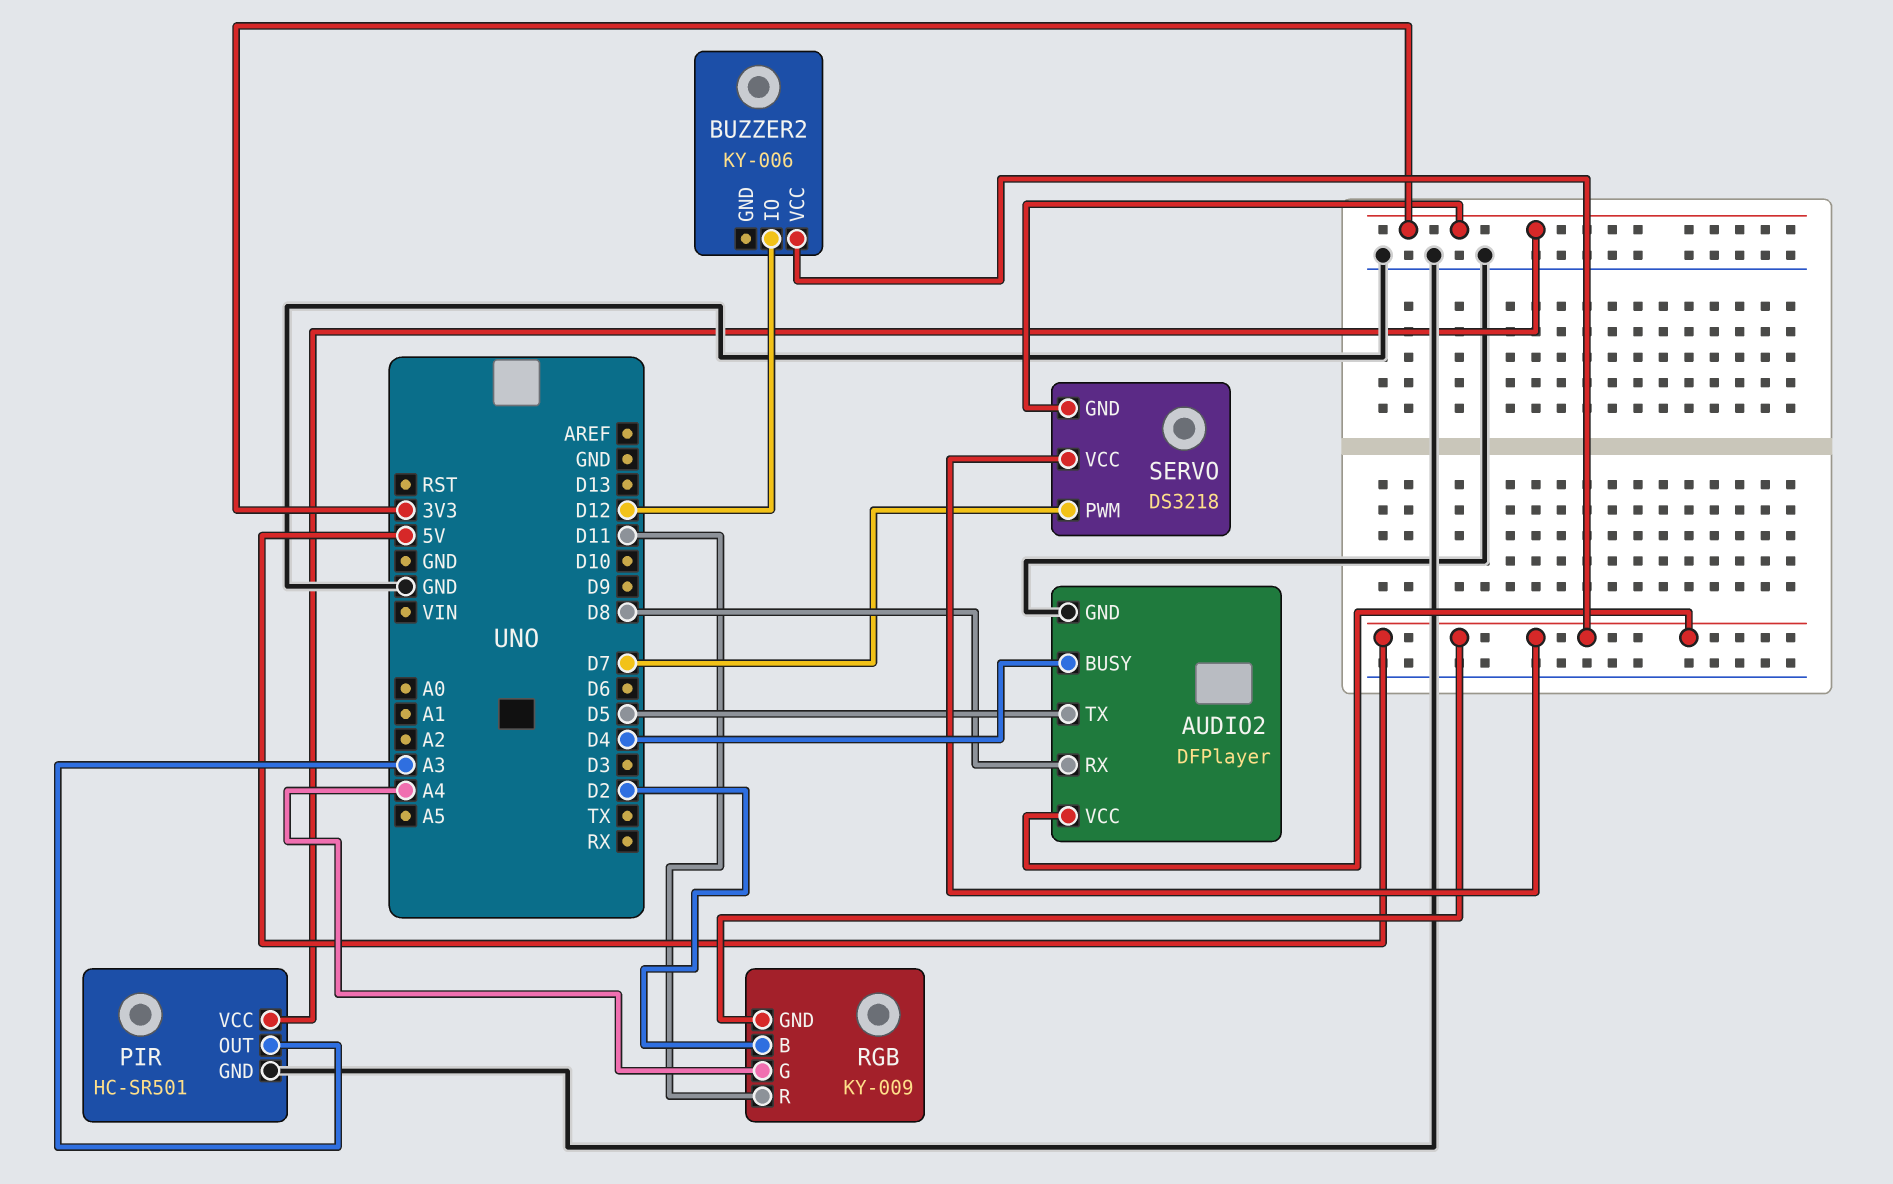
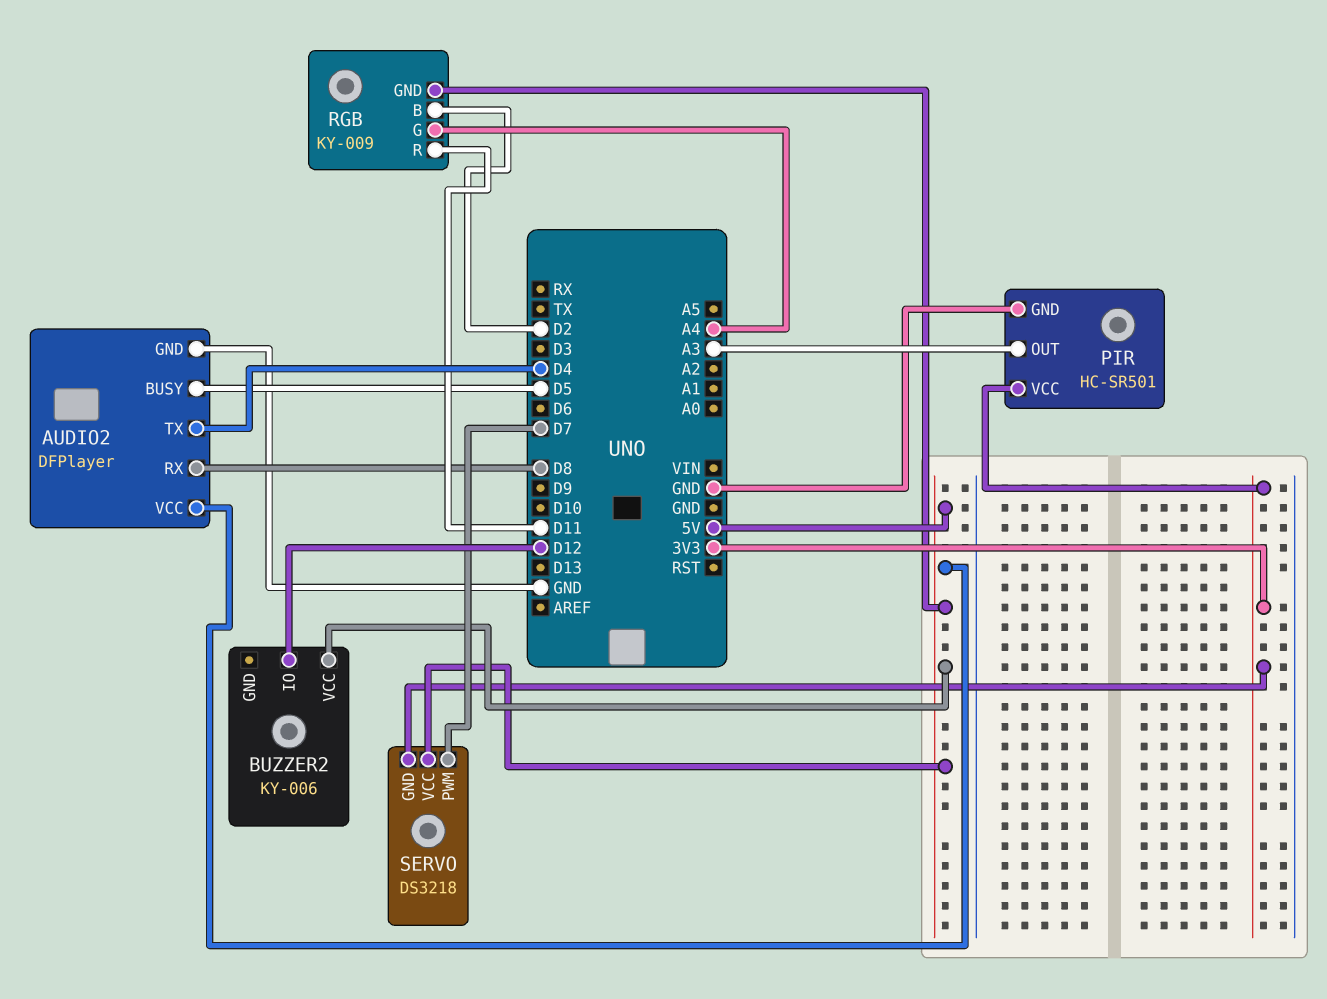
AUDIO2 pin BUSY: D4 -> D5
AUDIO2 pin TX: D5 -> D4

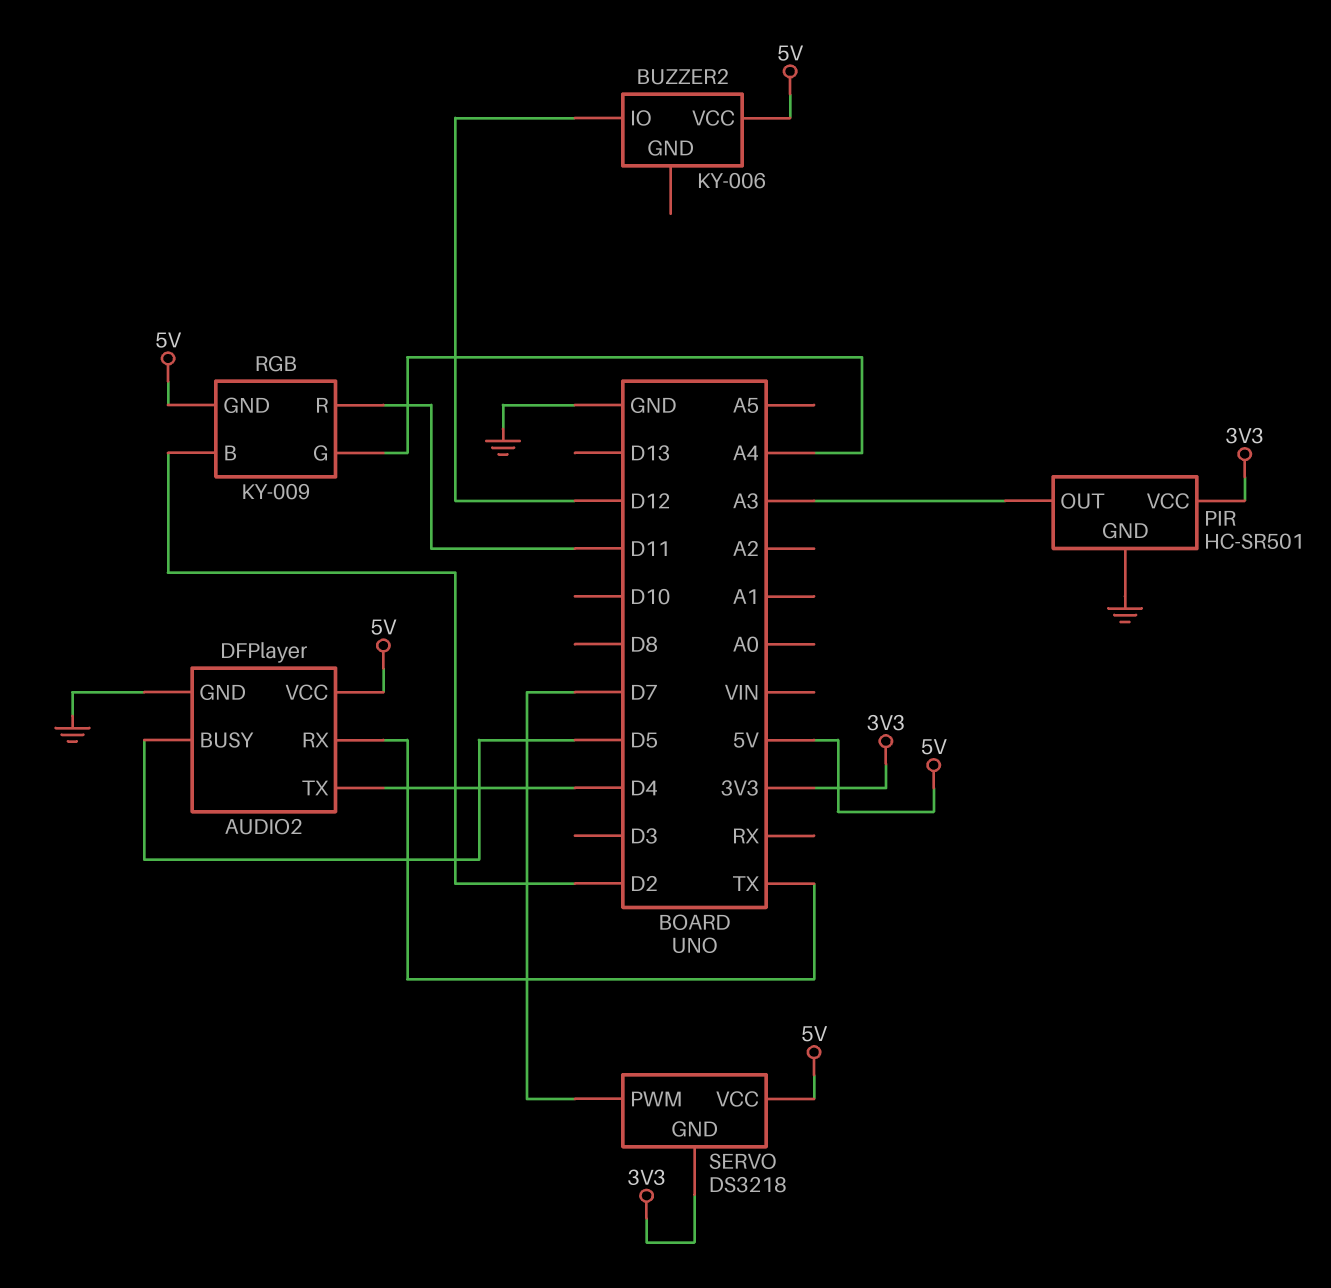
AUDIO2 pin RX: D8 -> TX

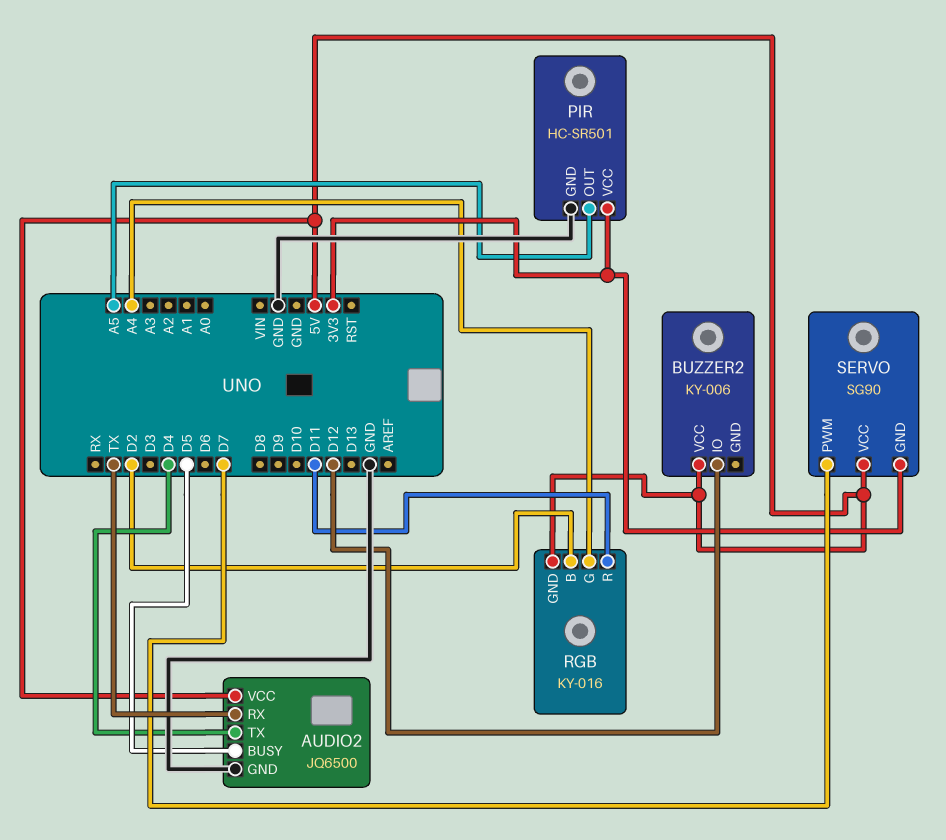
AUDIO2: DFPlayer -> JQ6500
PIR pin OUT: A3 -> A5
RGB: KY-009 -> KY-016
SERVO: DS3218 -> SG90

